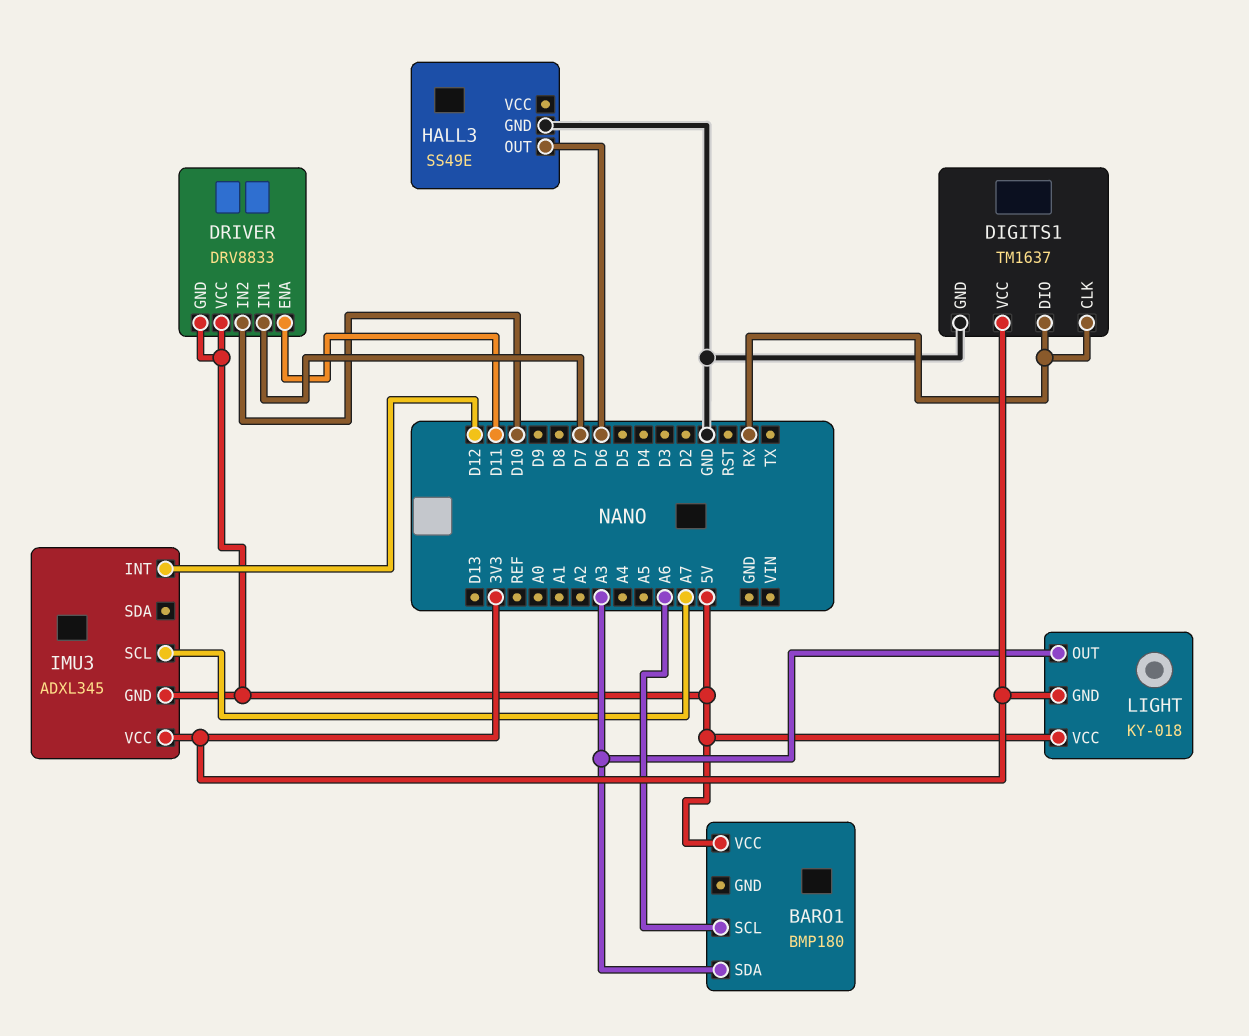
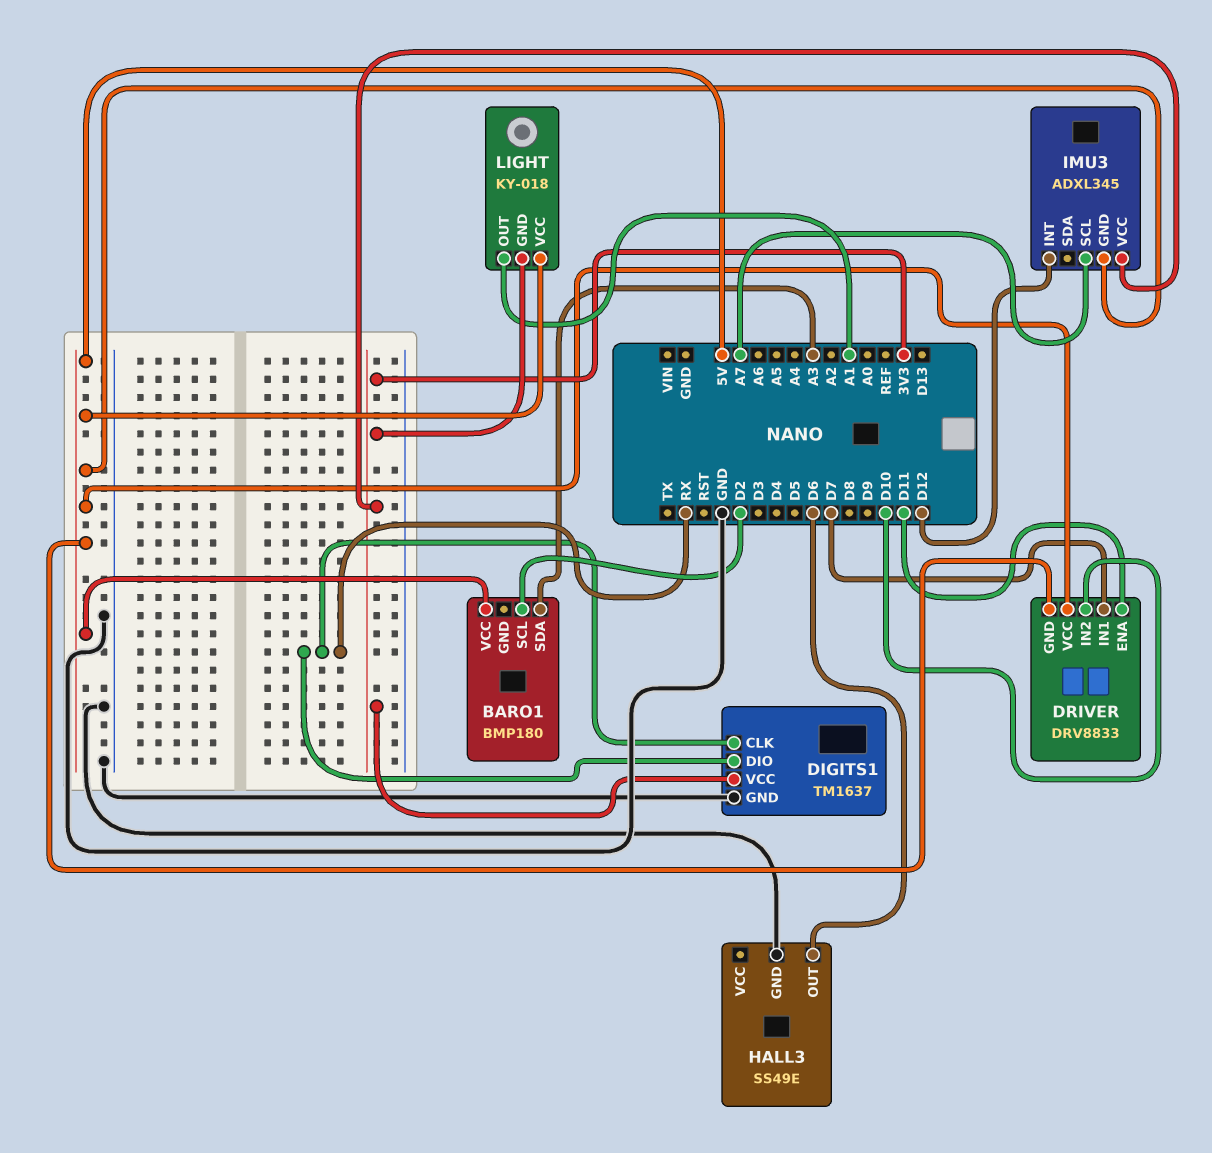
BARO1 pin SCL: A6 -> D2
LIGHT pin OUT: A3 -> A1

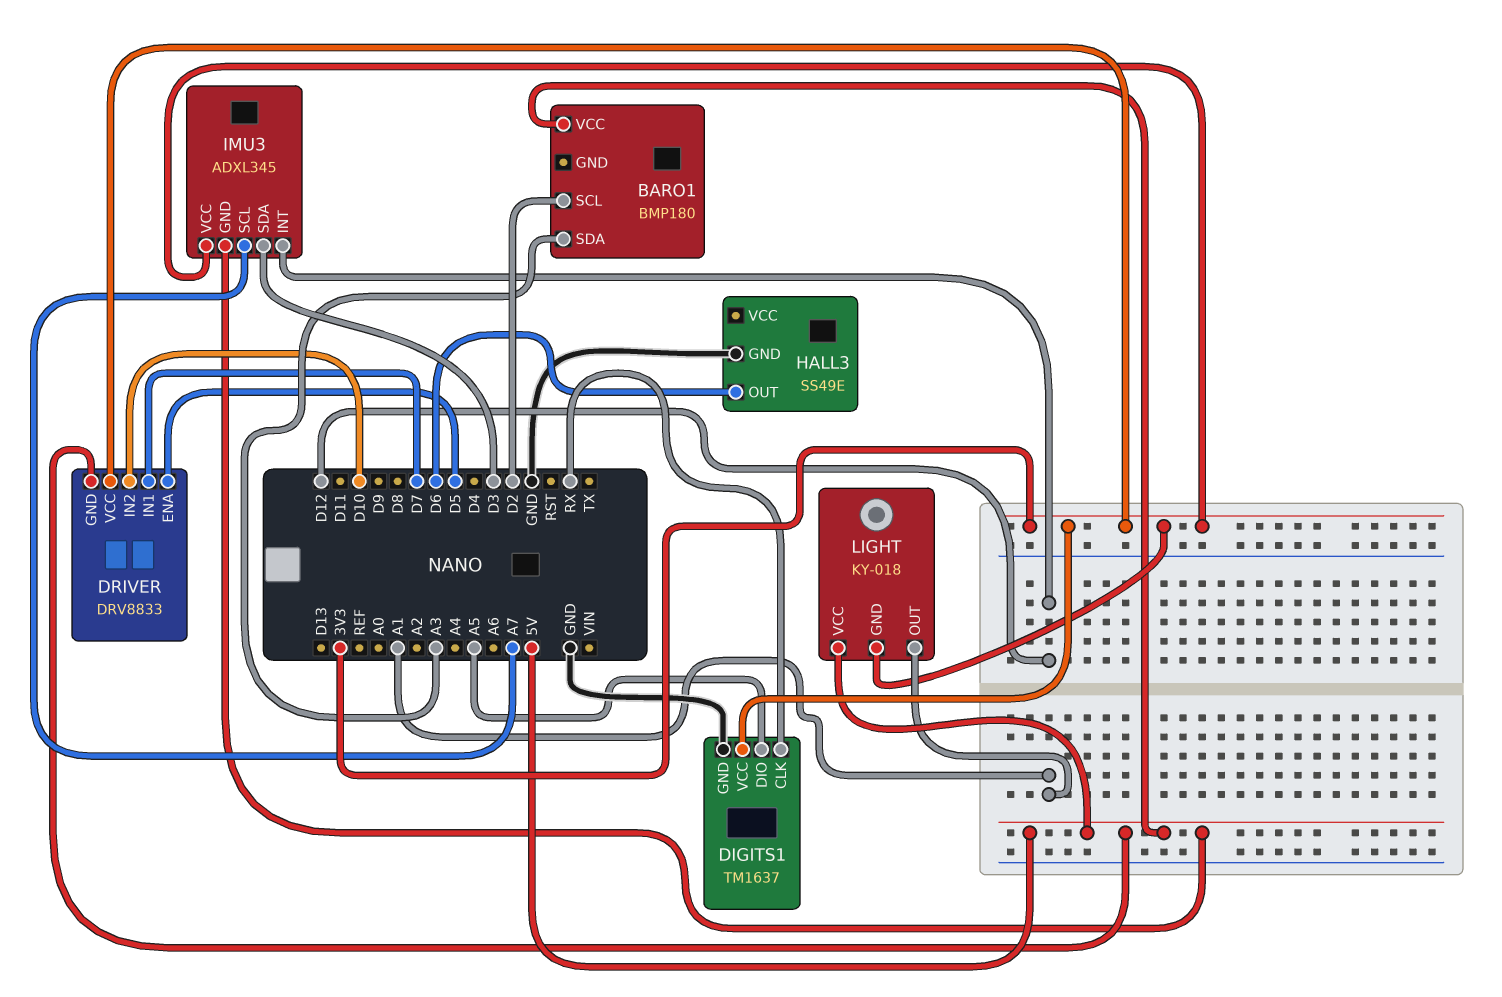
DIGITS1 pin DIO: RX -> A5
DRIVER pin ENA: D11 -> D5
DRIVER pin VCC: 5V -> 3V3
IMU3 pin SDA: none -> D3

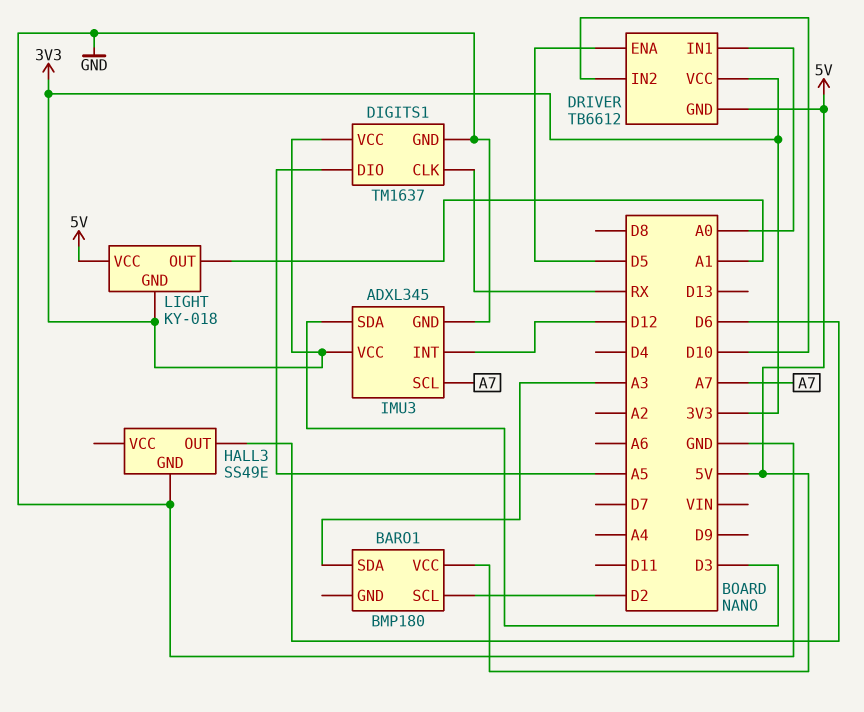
DRIVER: DRV8833 -> TB6612
DRIVER pin IN1: D7 -> A0
IMU3 pin GND: 5V -> GND

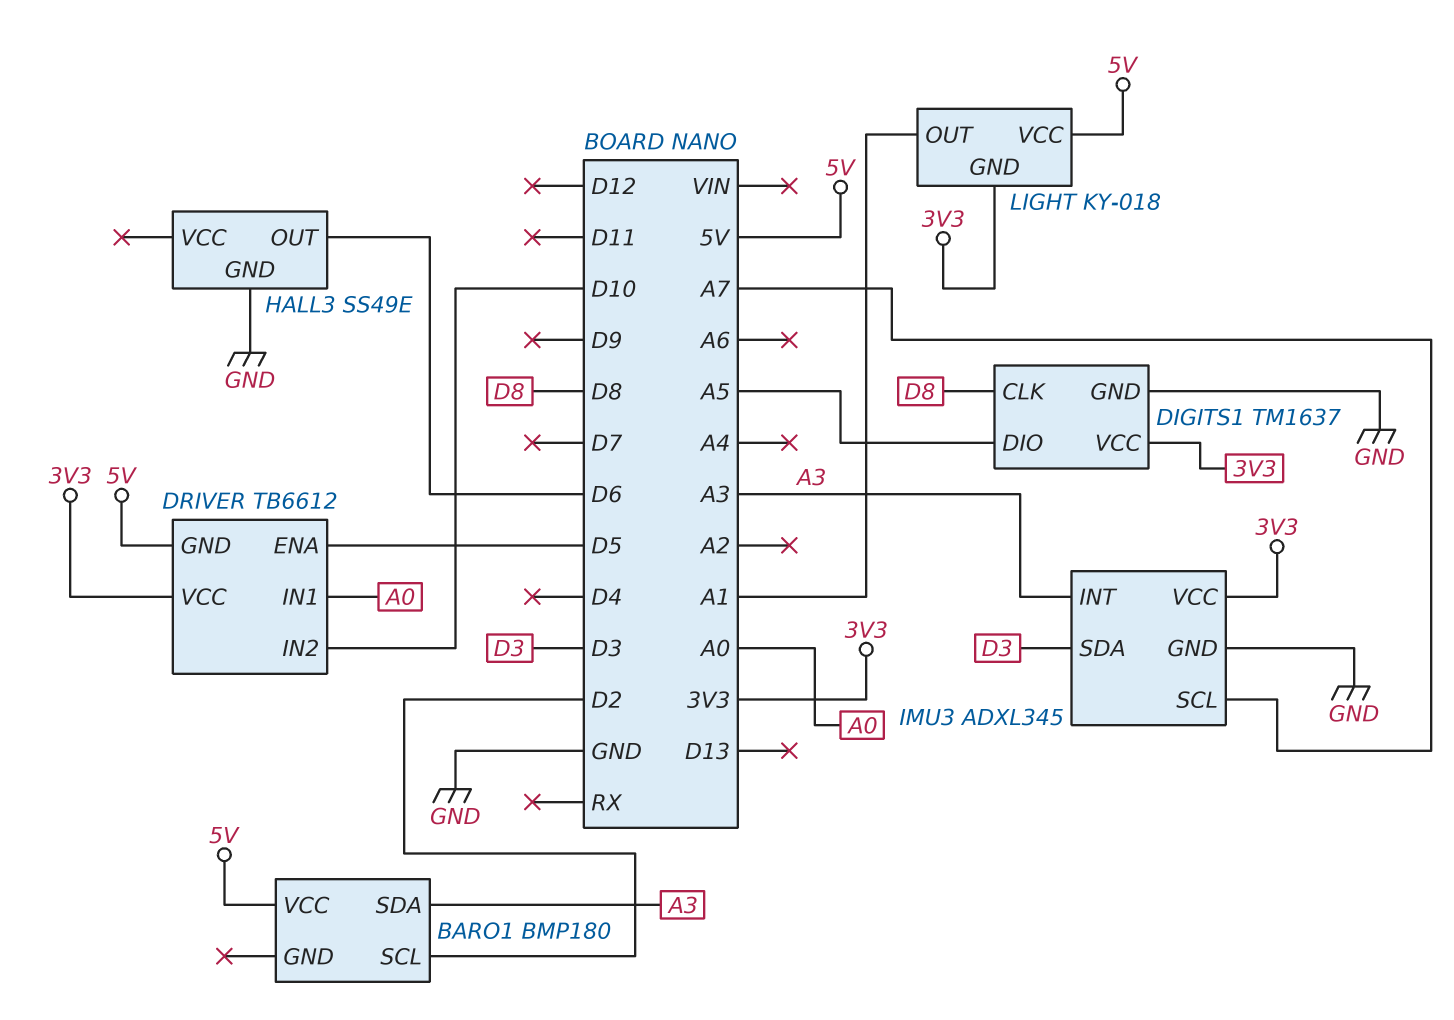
DIGITS1 pin CLK: RX -> D8
IMU3 pin INT: D12 -> A3

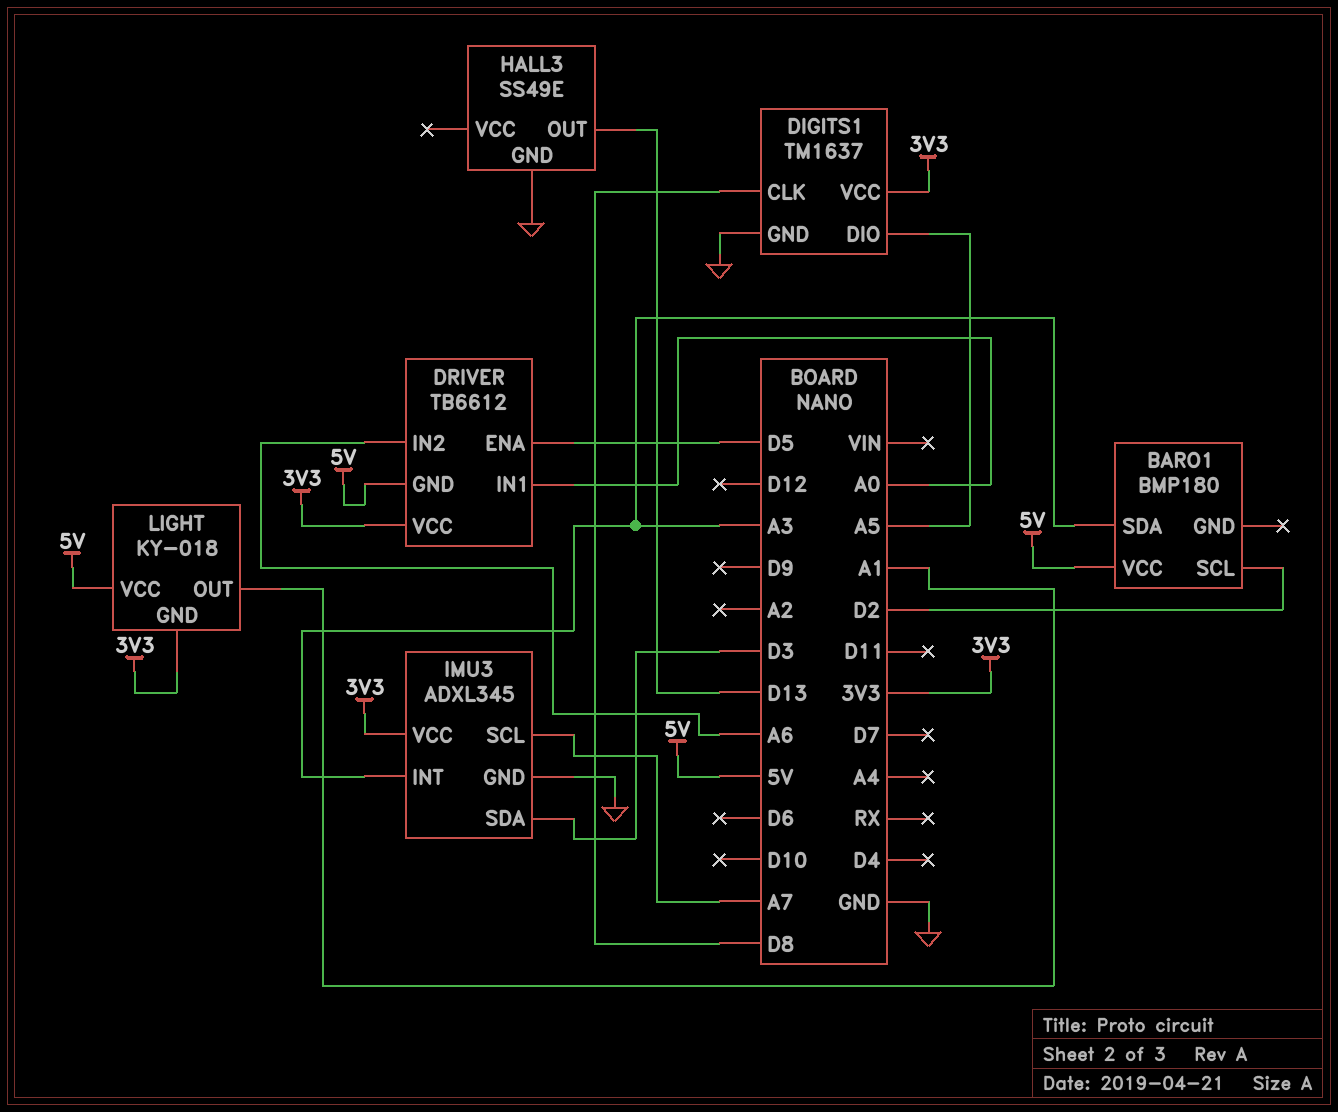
DRIVER pin IN2: D10 -> A6
HALL3 pin OUT: D6 -> D13

